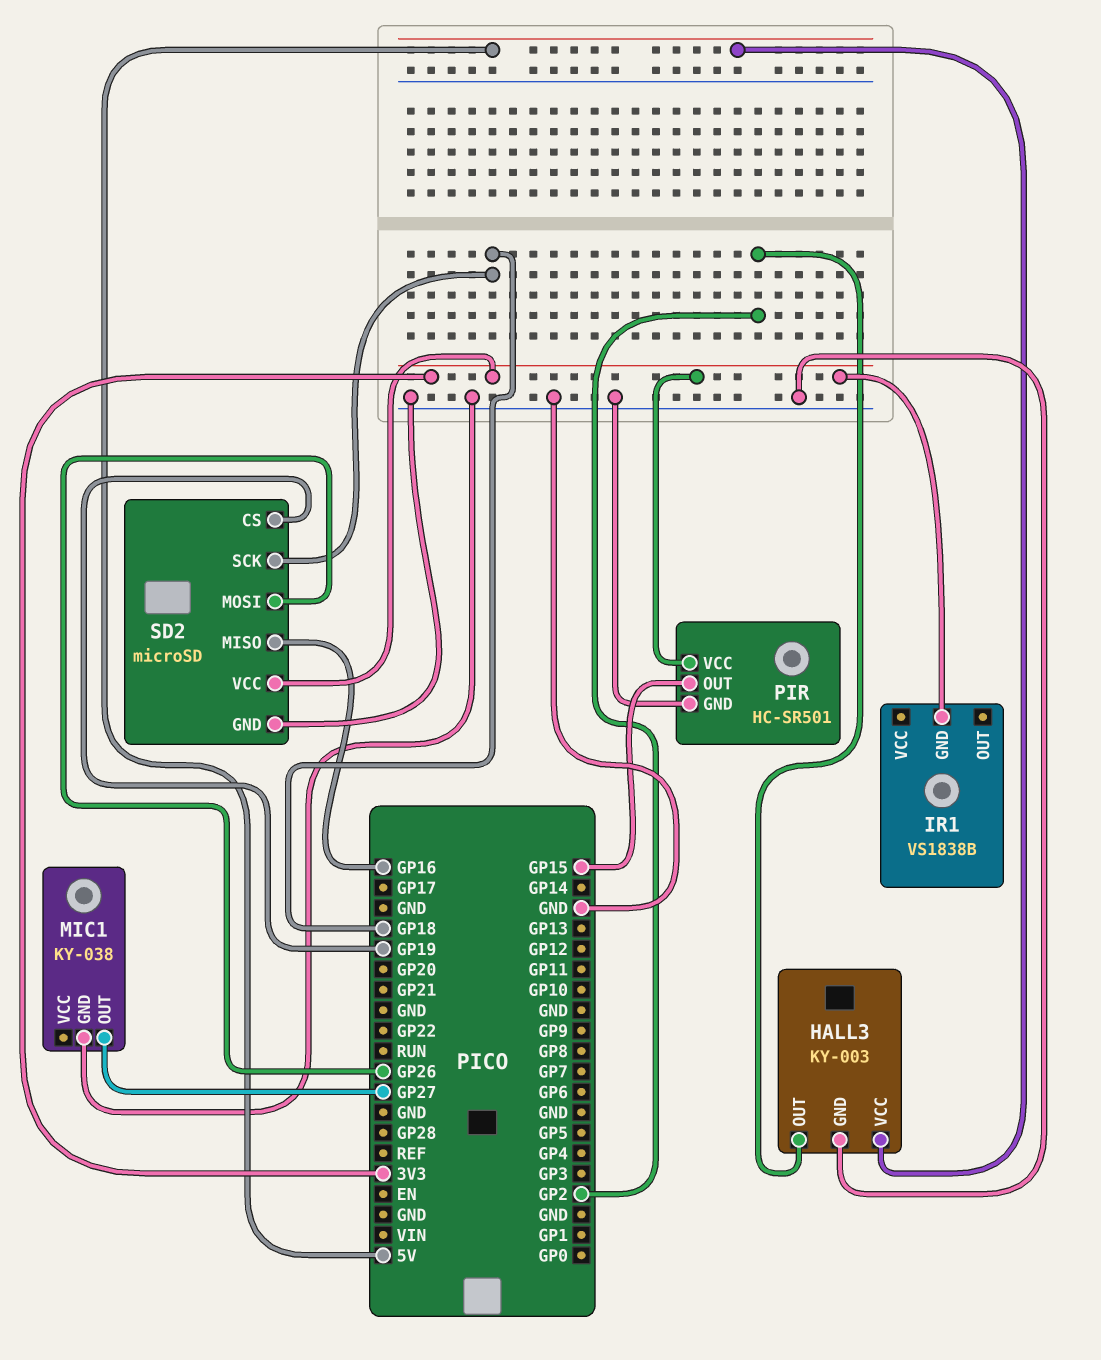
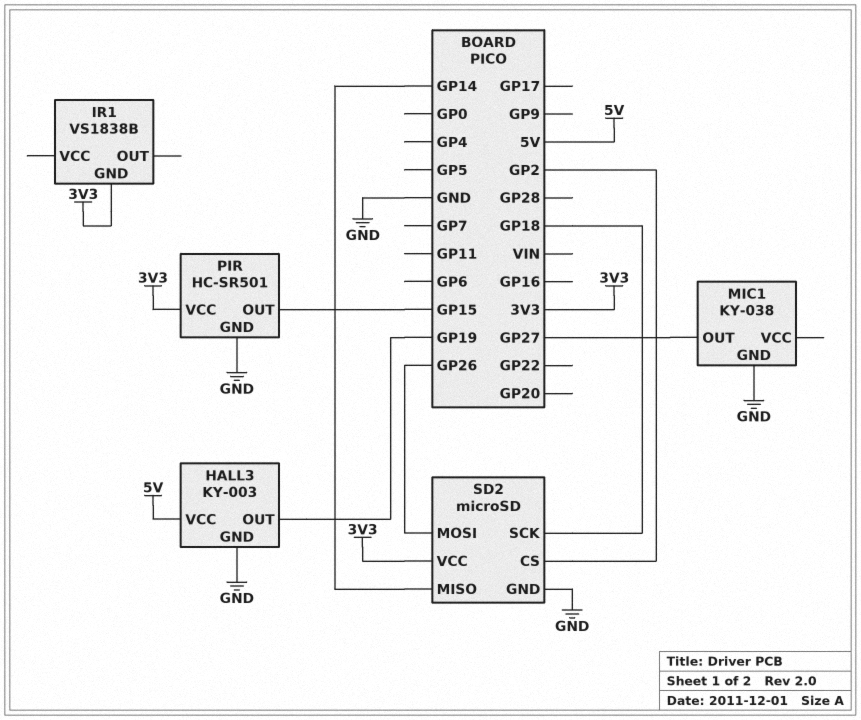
HALL3 pin OUT: GP2 -> GP19
SD2 pin CS: GP19 -> GP2
SD2 pin MISO: GP16 -> GP14

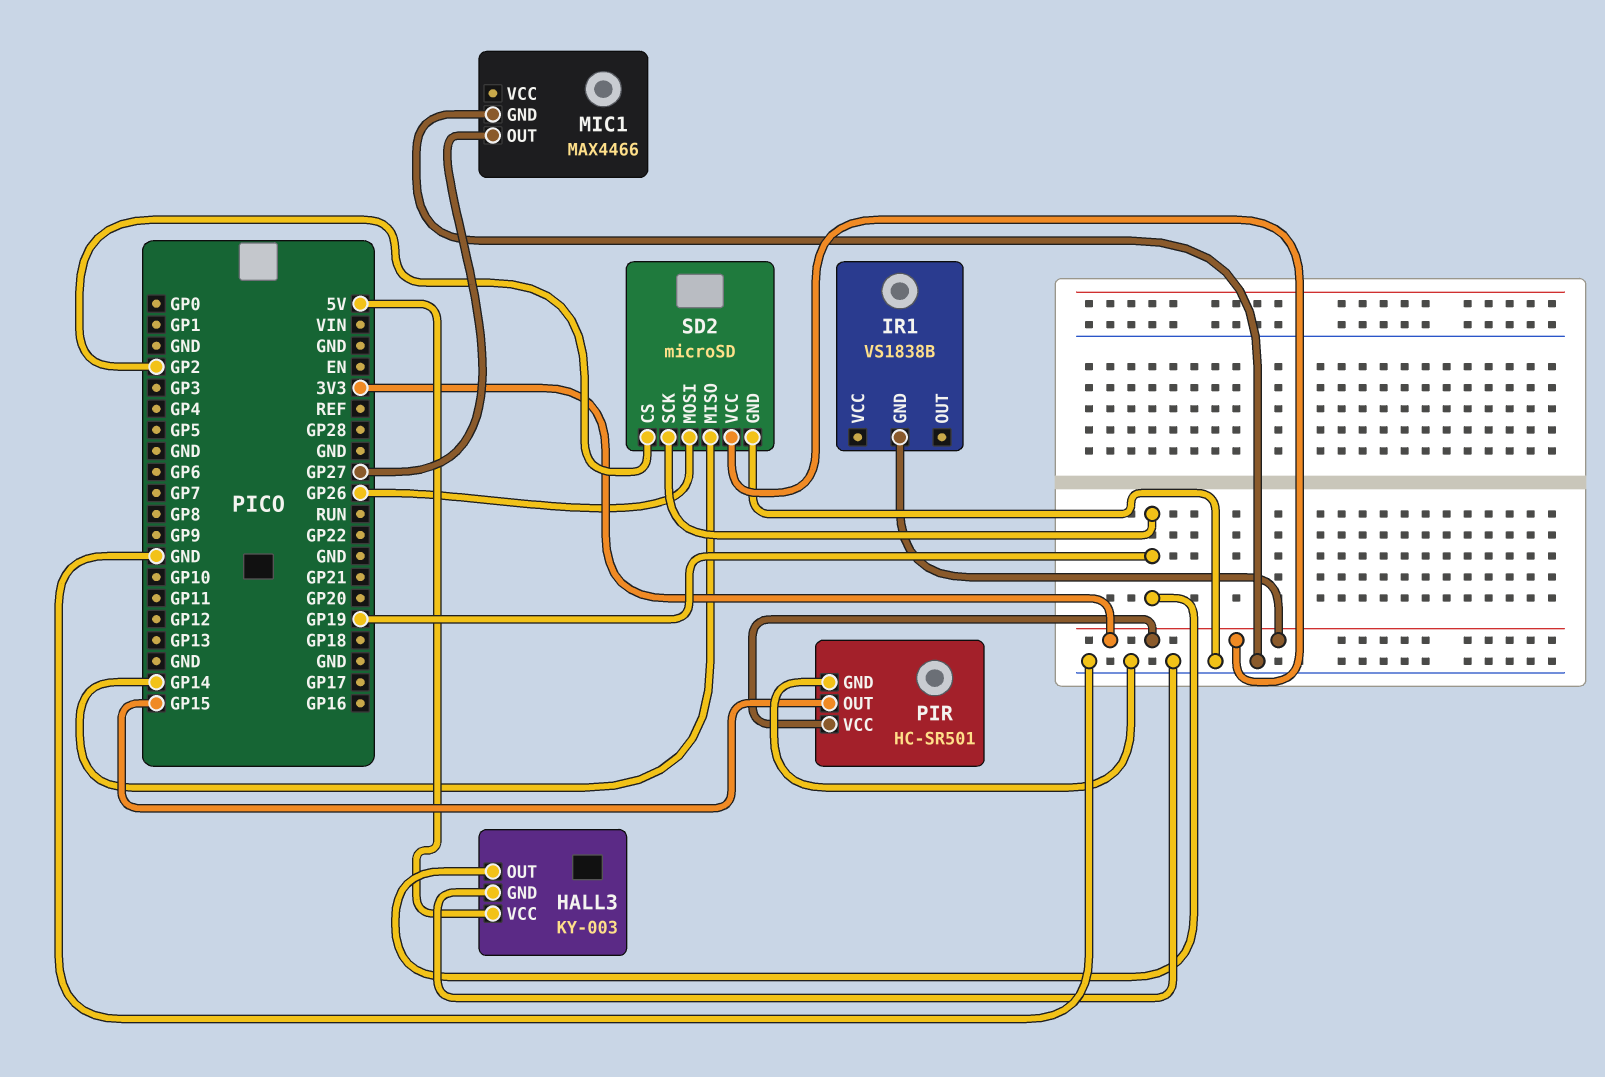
MIC1: KY-038 -> MAX4466
SD2 pin SCK: GP18 -> GP19

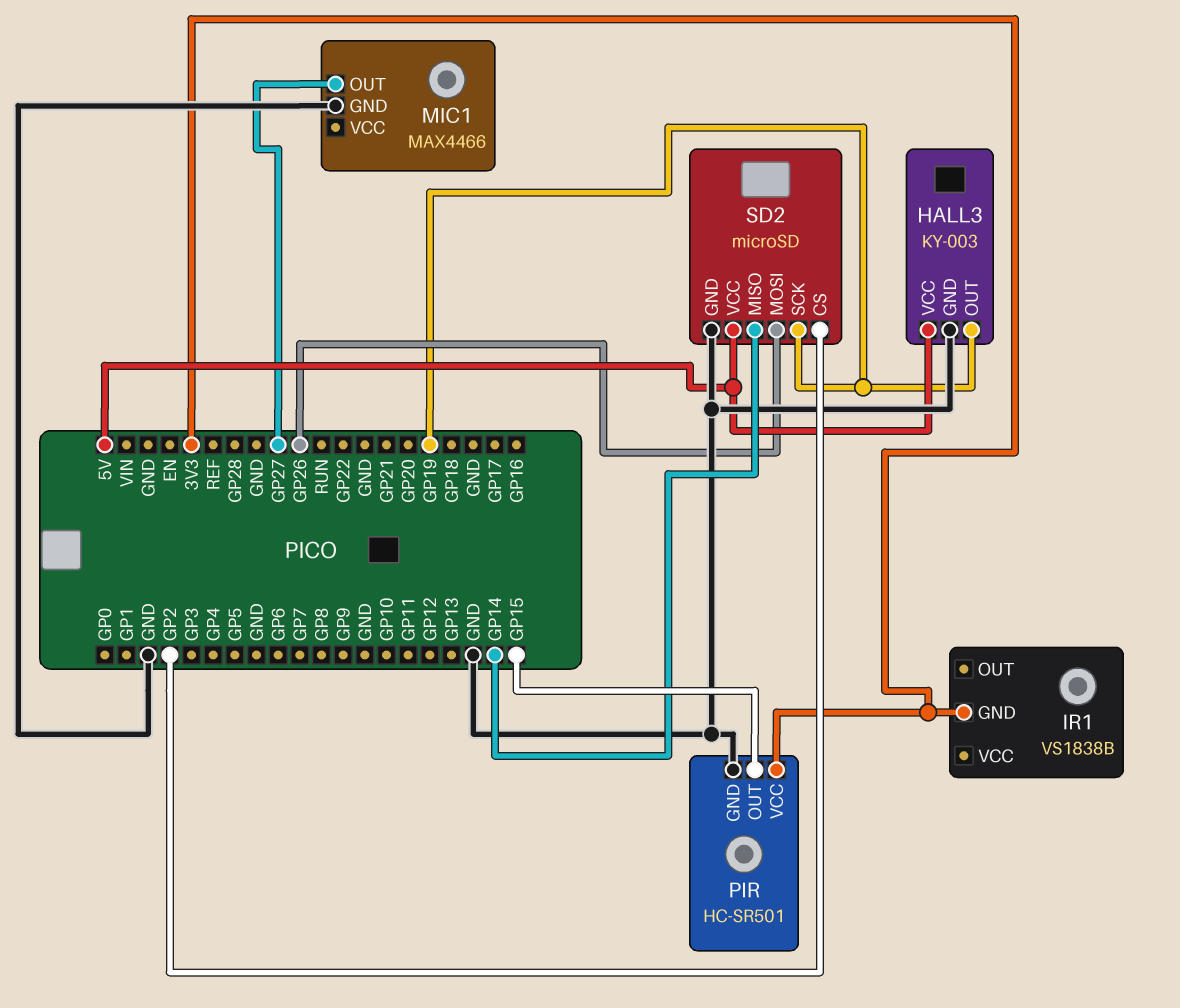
SD2 pin VCC: 3V3 -> 5V

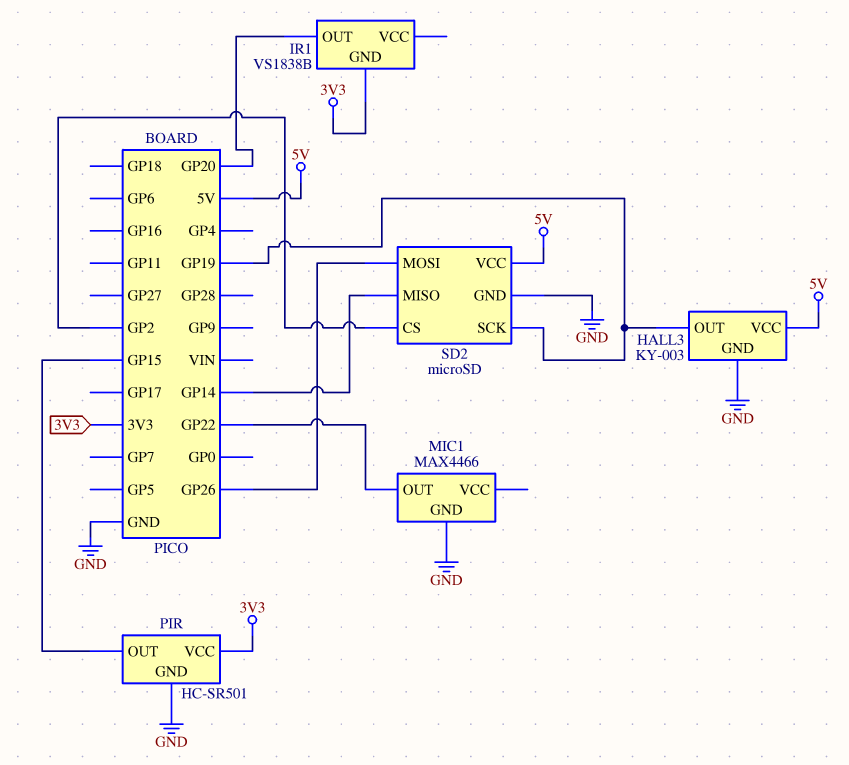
IR1 pin OUT: none -> GP20
MIC1 pin OUT: GP27 -> GP22

